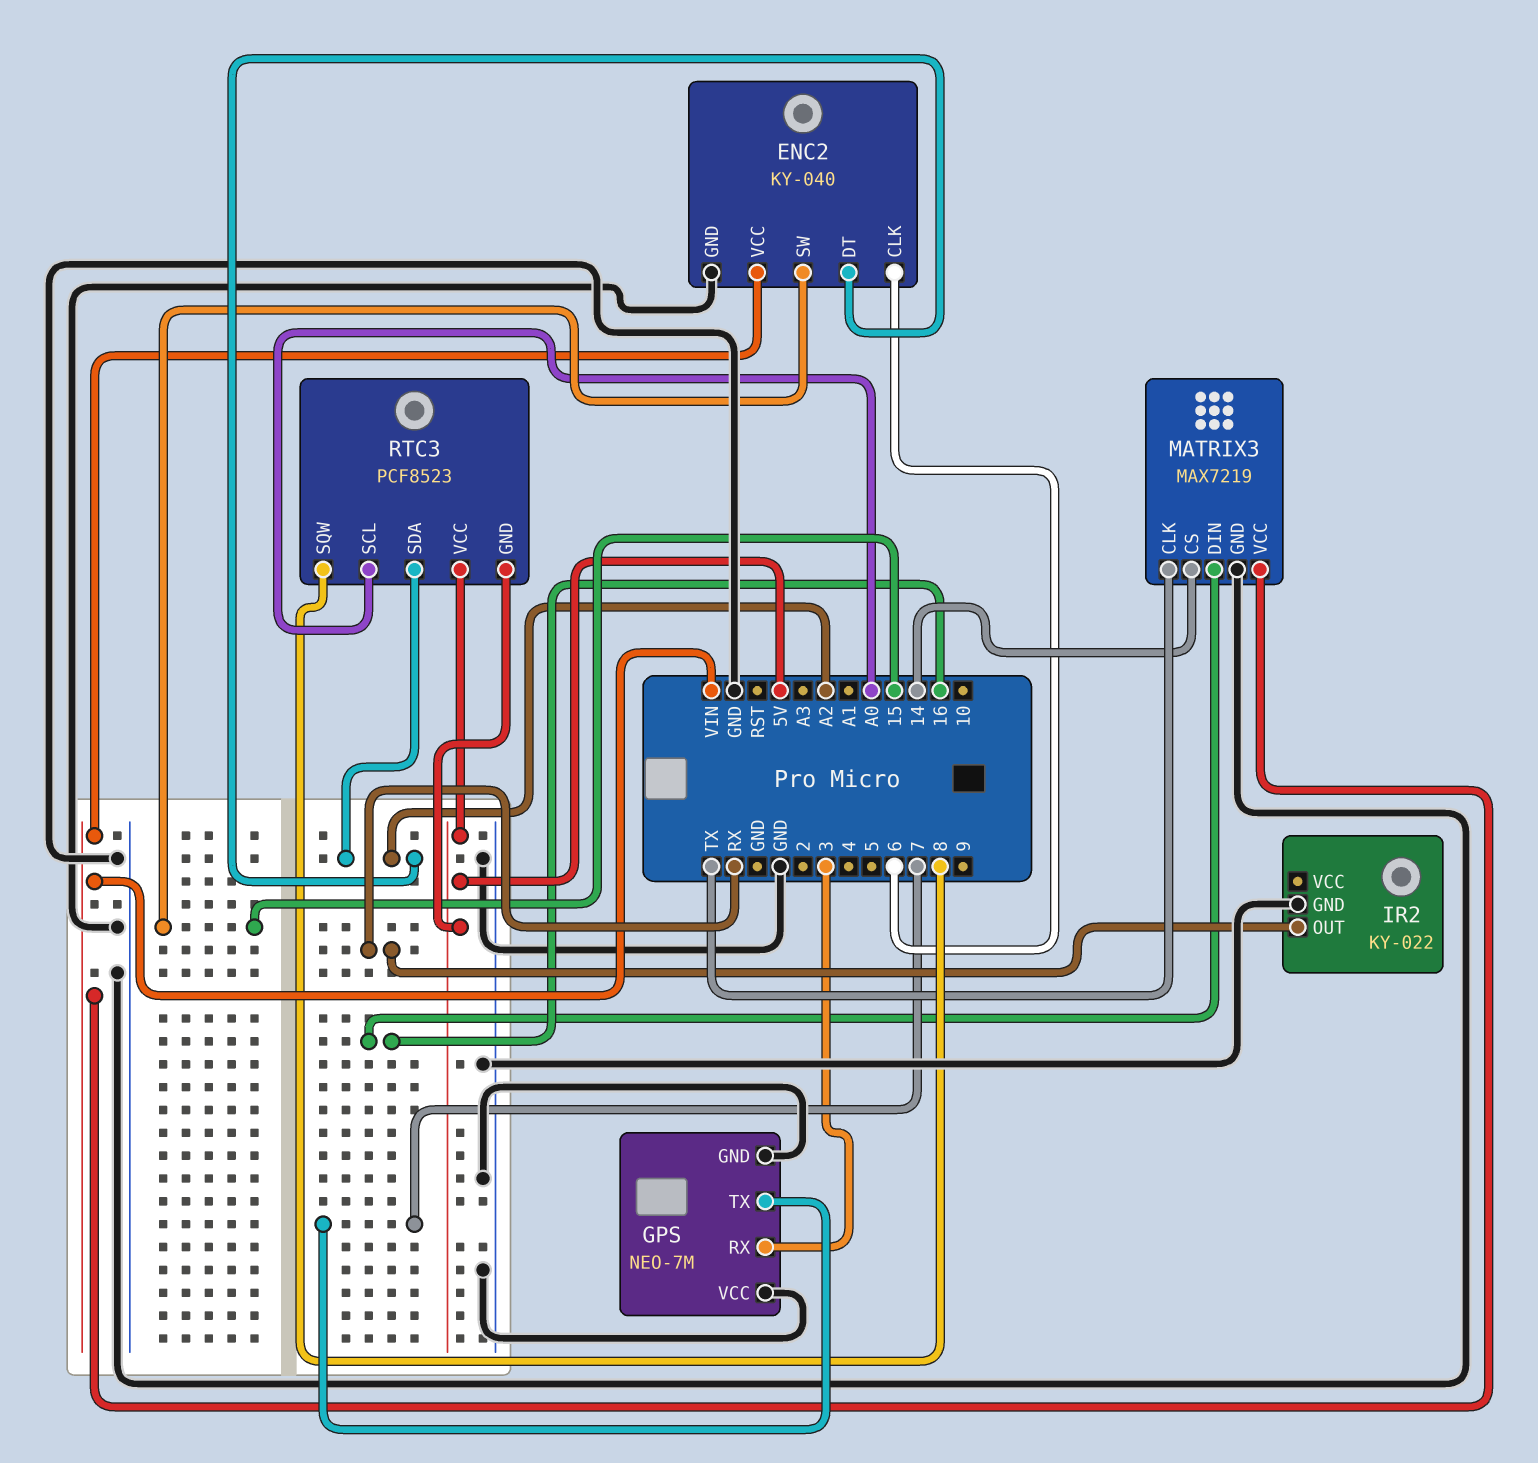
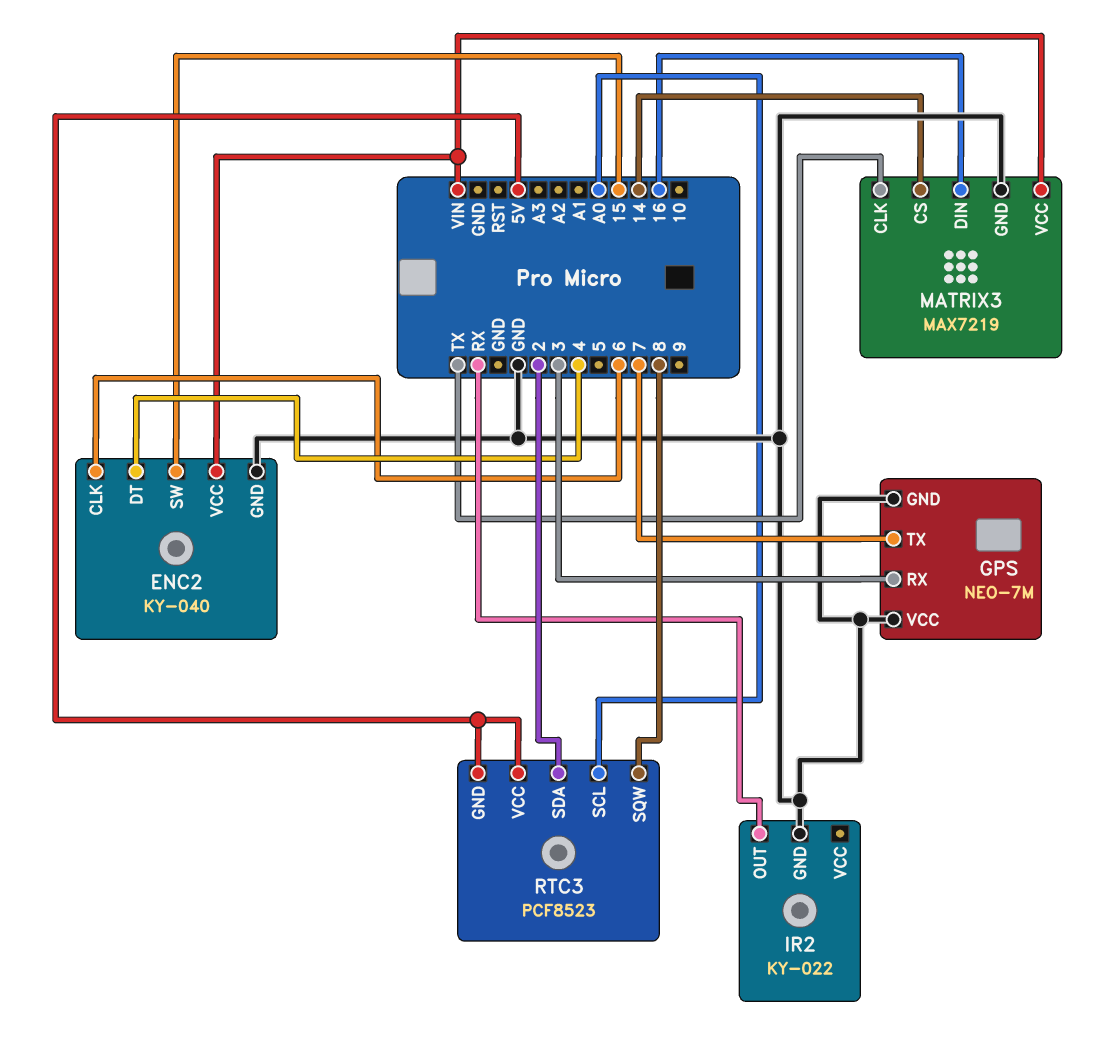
ENC2 pin DT: A2 -> 4
RTC3 pin SDA: A2 -> 2

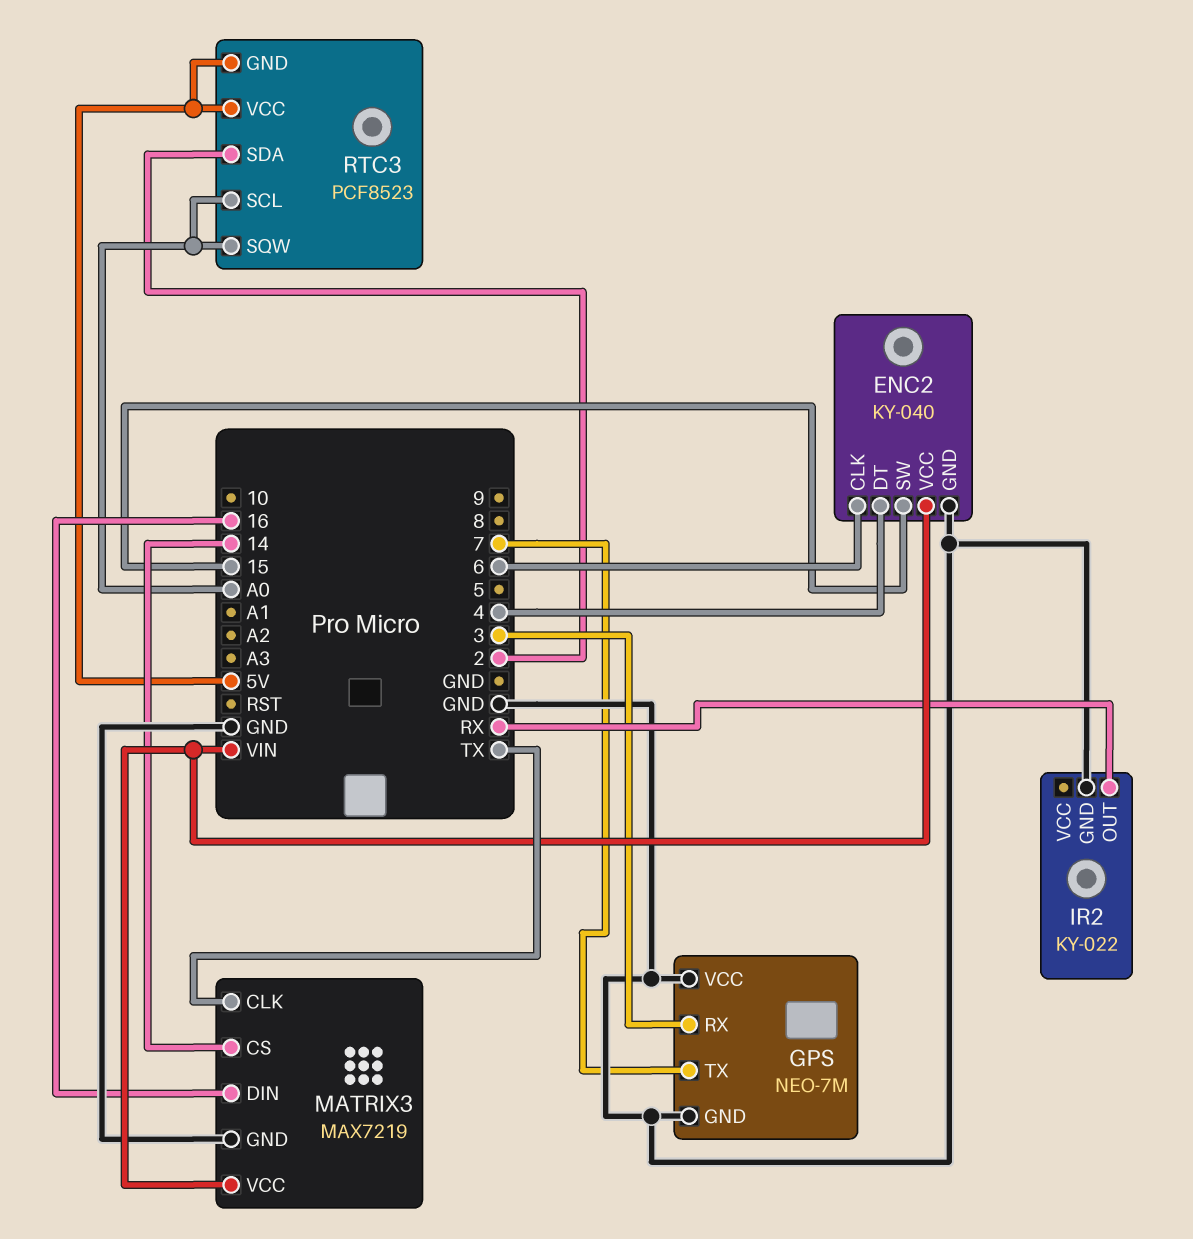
RTC3 pin SQW: 8 -> A0

